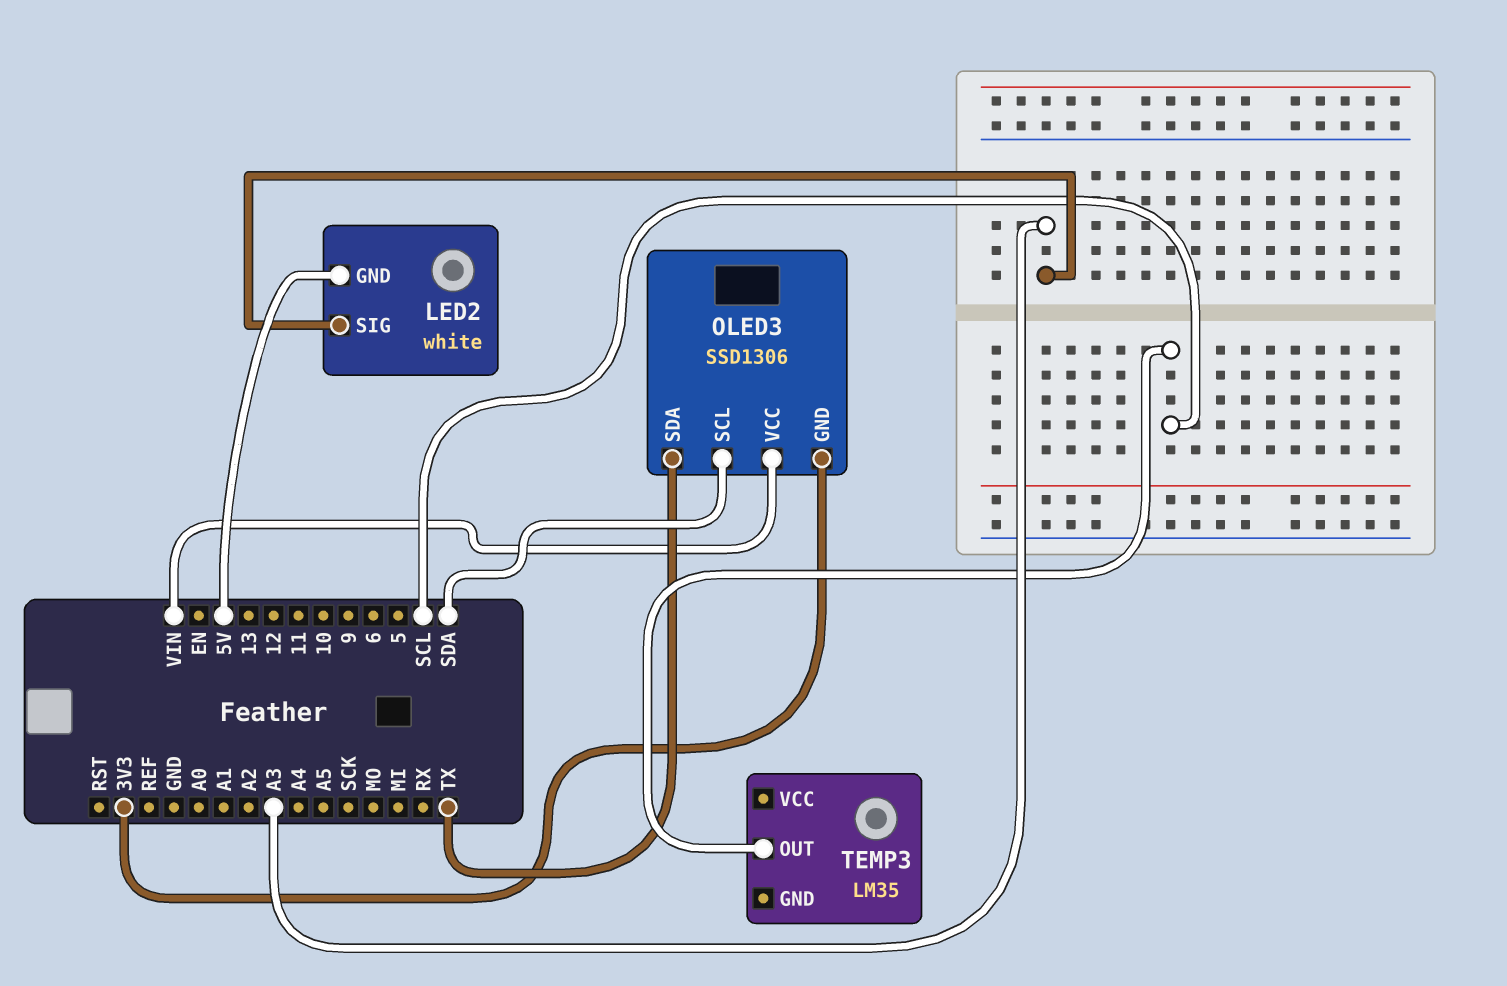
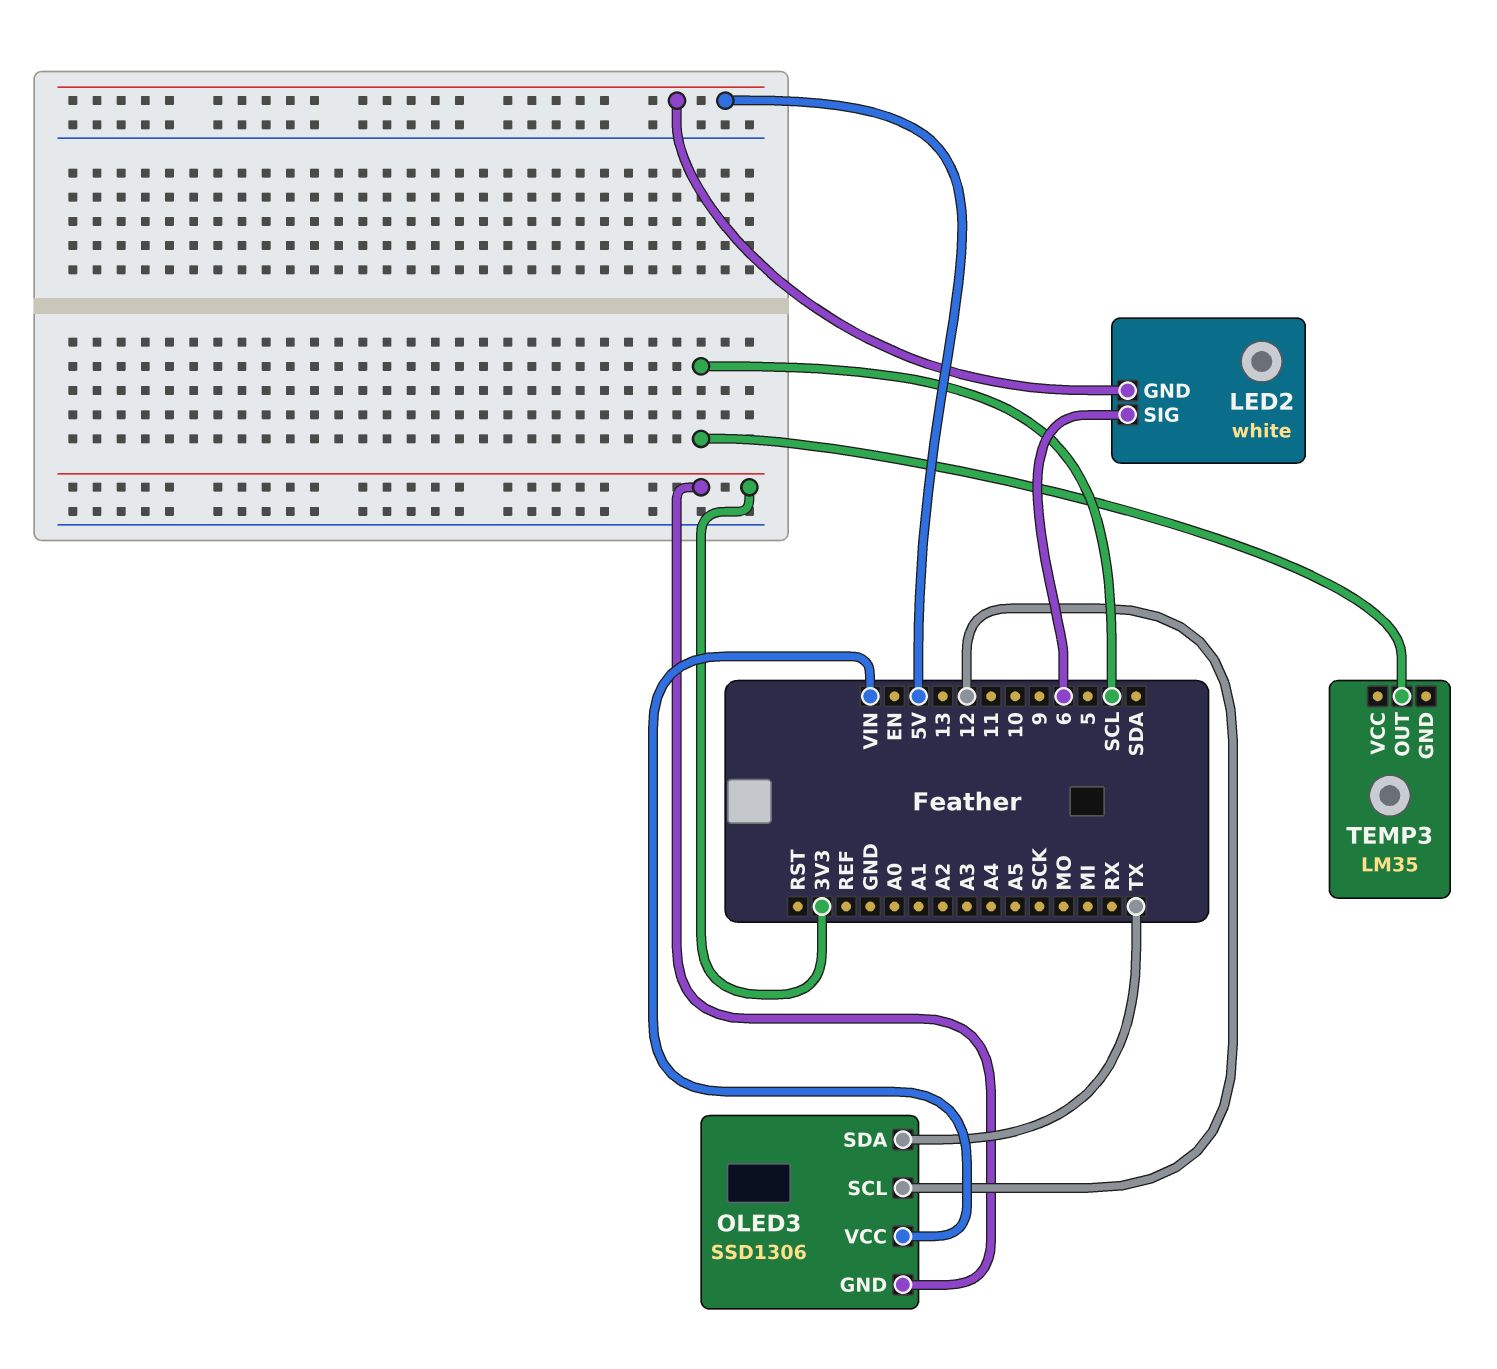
LED2 pin SIG: A3 -> 6
OLED3 pin SCL: SDA -> 12

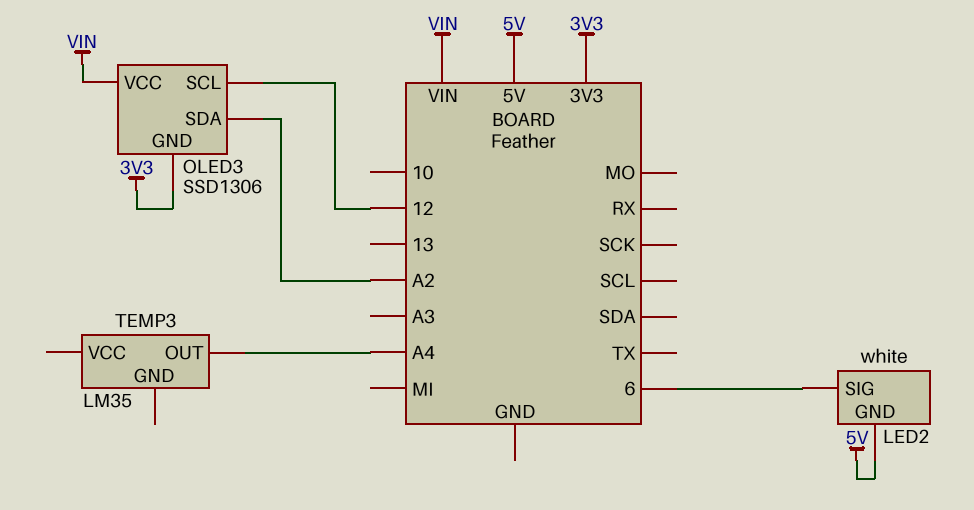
OLED3 pin SDA: TX -> A2
TEMP3 pin OUT: SCL -> A4

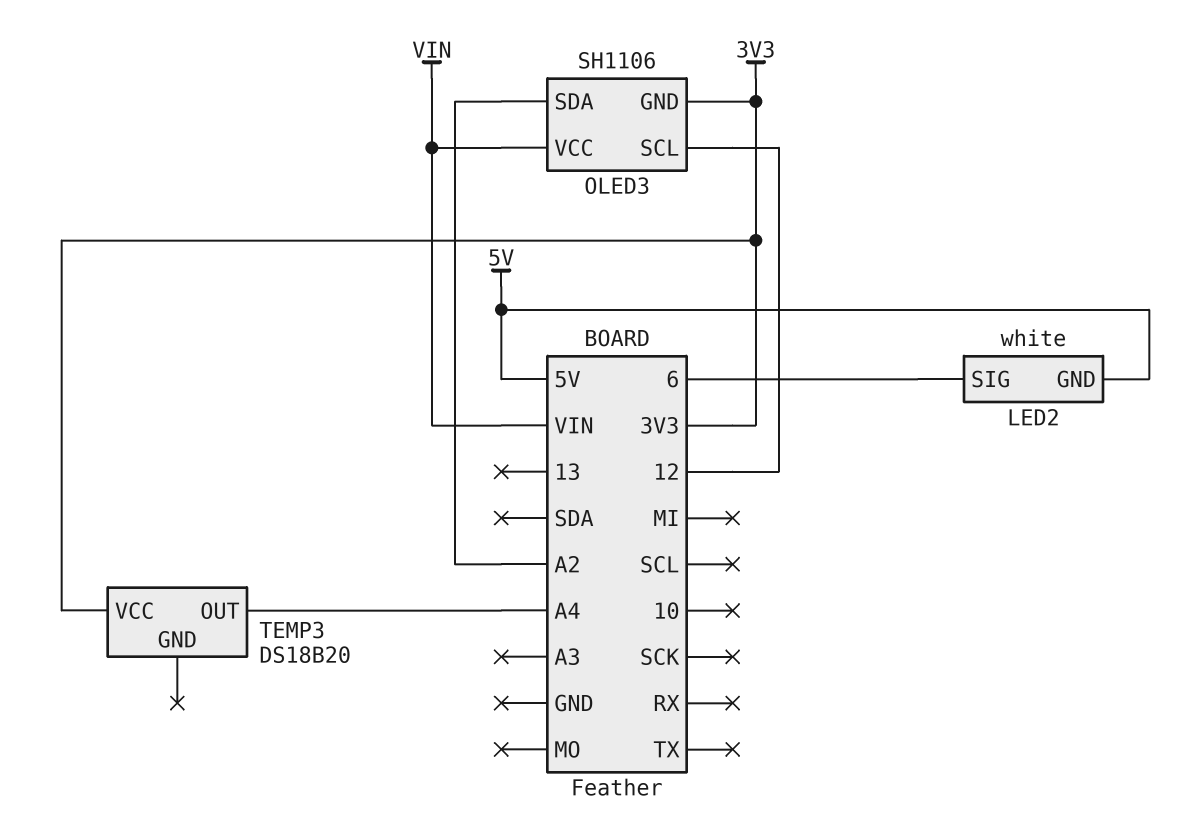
OLED3: SSD1306 -> SH1106
TEMP3: LM35 -> DS18B20
TEMP3 pin VCC: none -> 3V3

